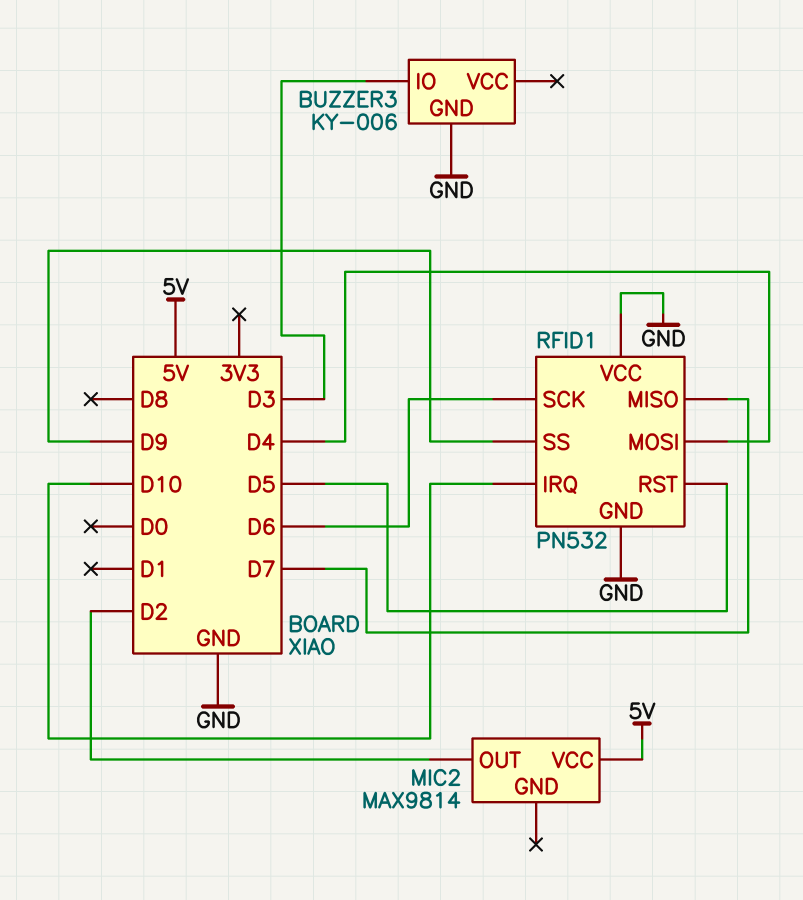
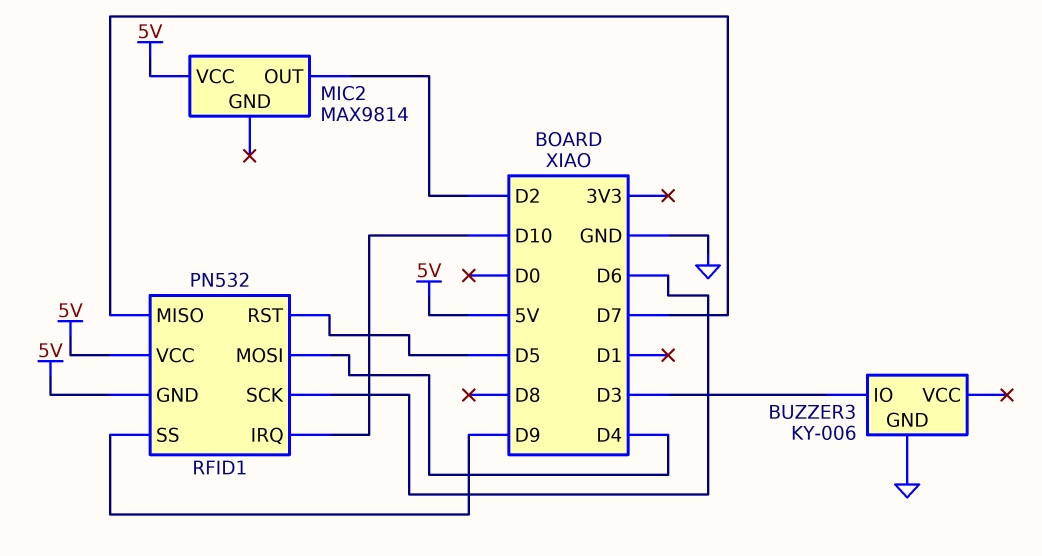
RFID1 pin GND: GND -> 5V
RFID1 pin VCC: GND -> 5V

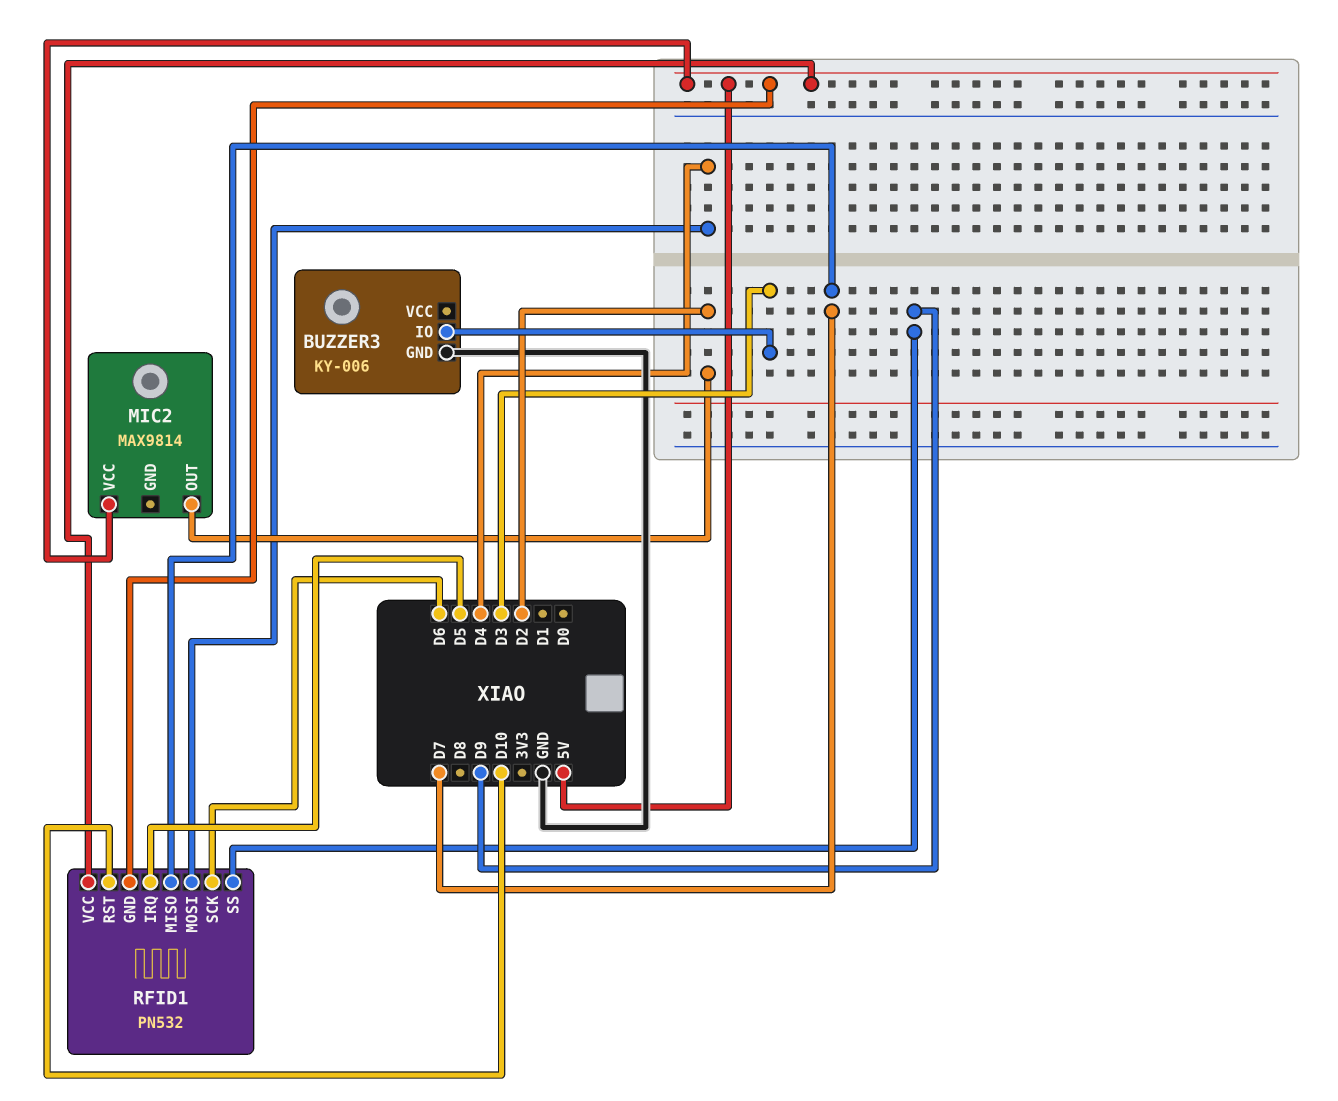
RFID1 pin IRQ: D10 -> D5
RFID1 pin RST: D5 -> D10

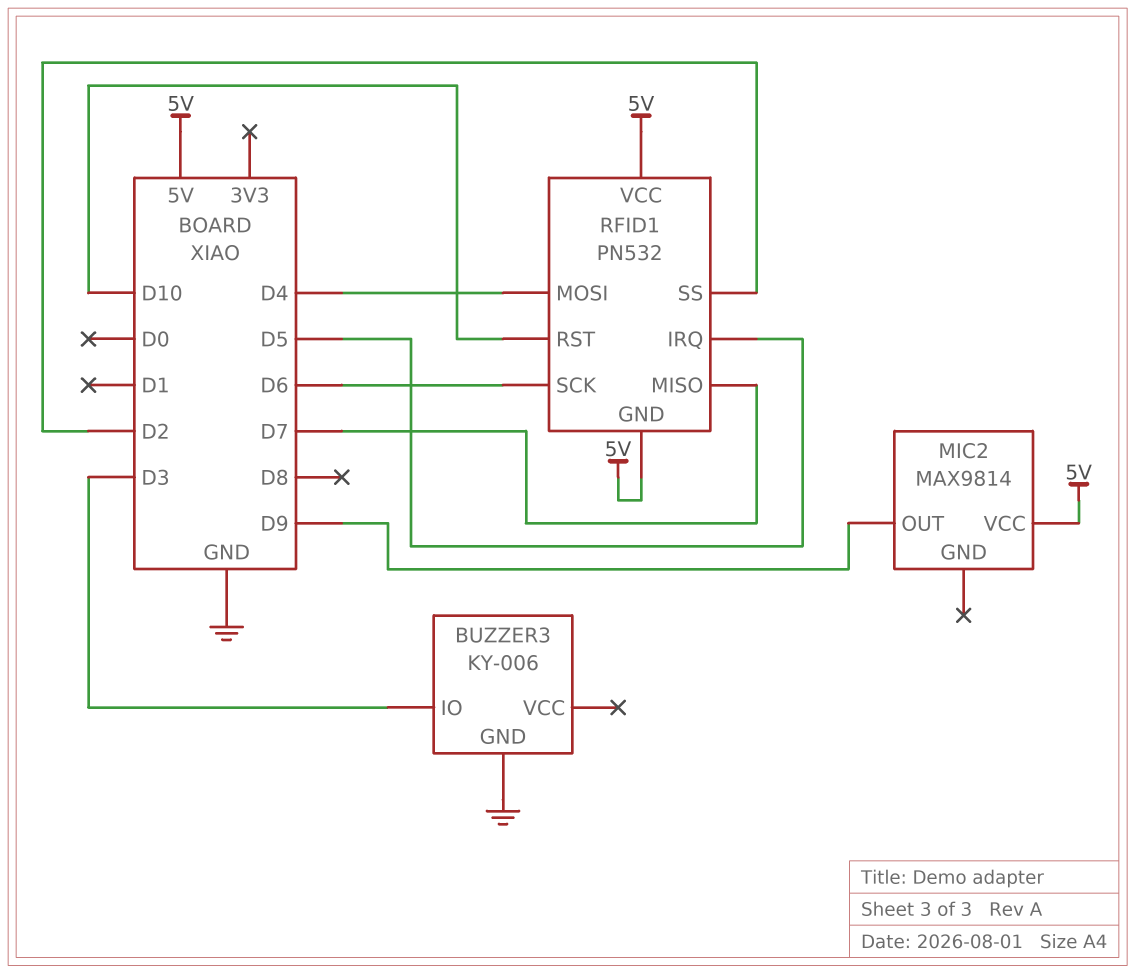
MIC2 pin OUT: D2 -> D9
RFID1 pin SS: D9 -> D2

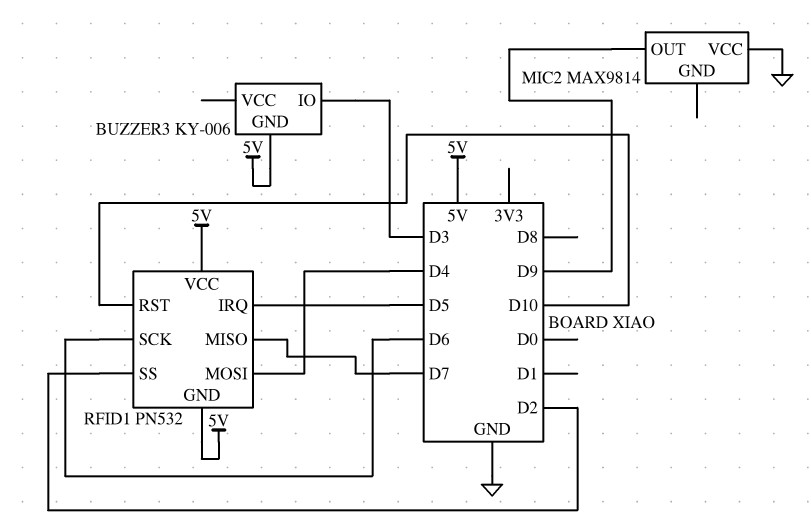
BUZZER3 pin GND: GND -> 5V
MIC2 pin VCC: 5V -> GND

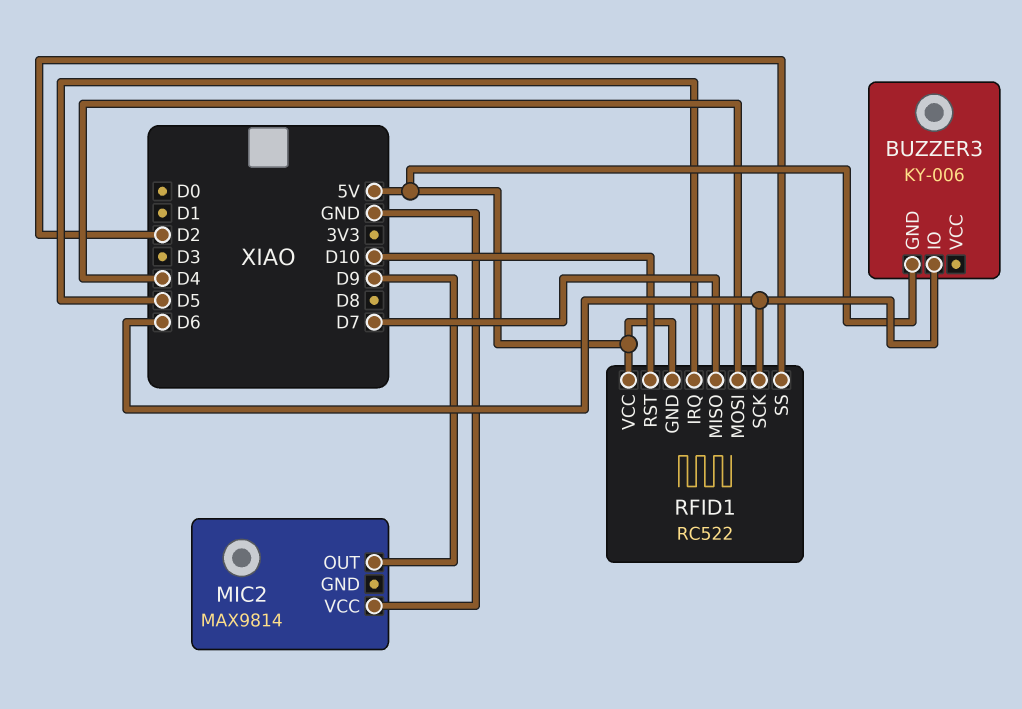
BUZZER3 pin IO: D3 -> D6
RFID1: PN532 -> RC522

